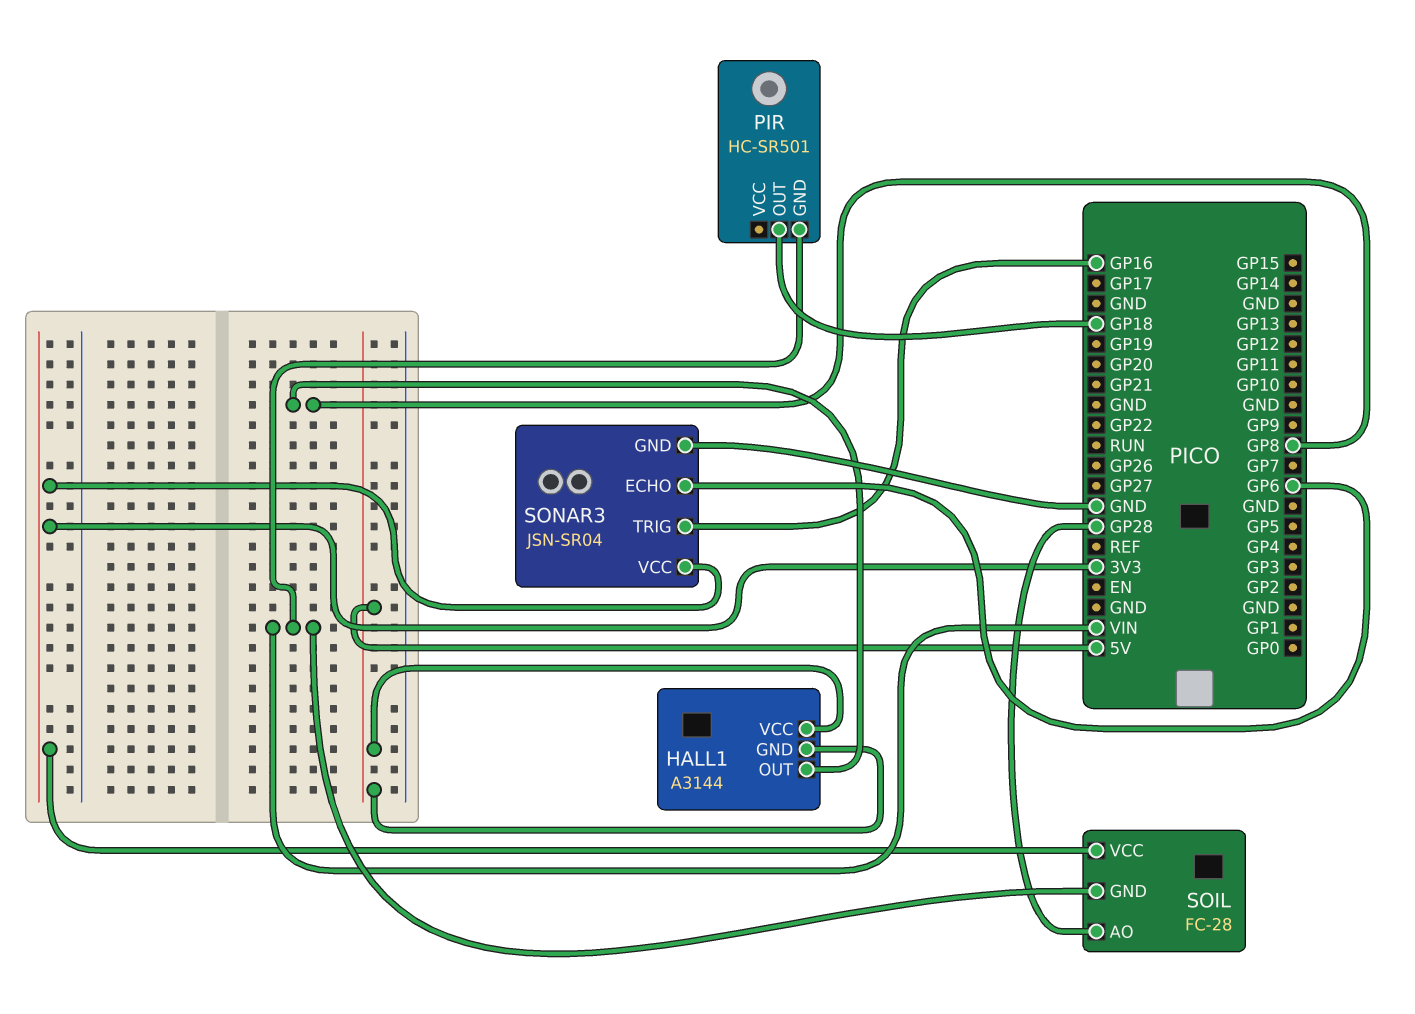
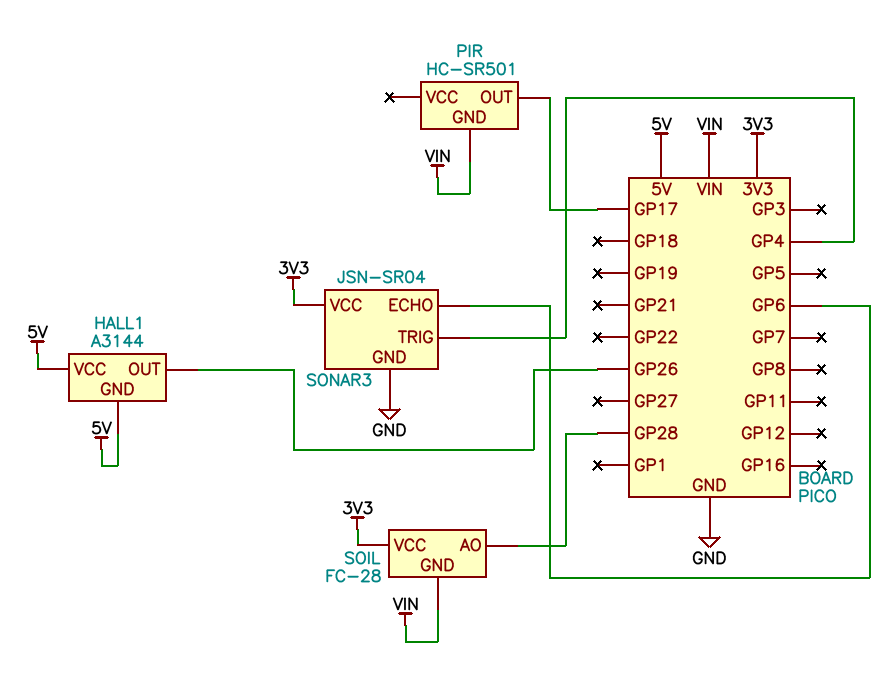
HALL1 pin OUT: GP8 -> GP26
PIR pin OUT: GP18 -> GP17
SONAR3 pin TRIG: GP16 -> GP4

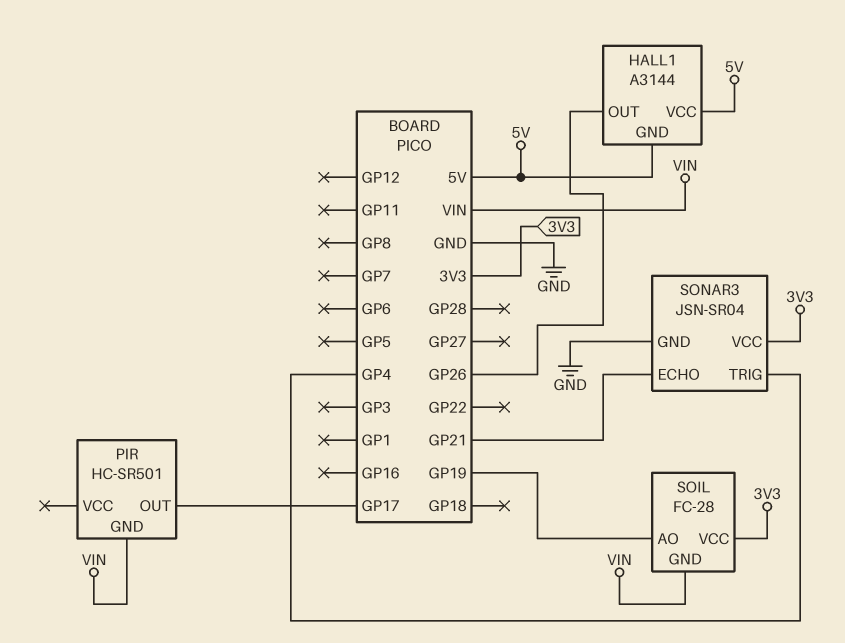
SOIL pin AO: GP28 -> GP19
SONAR3 pin ECHO: GP6 -> GP21

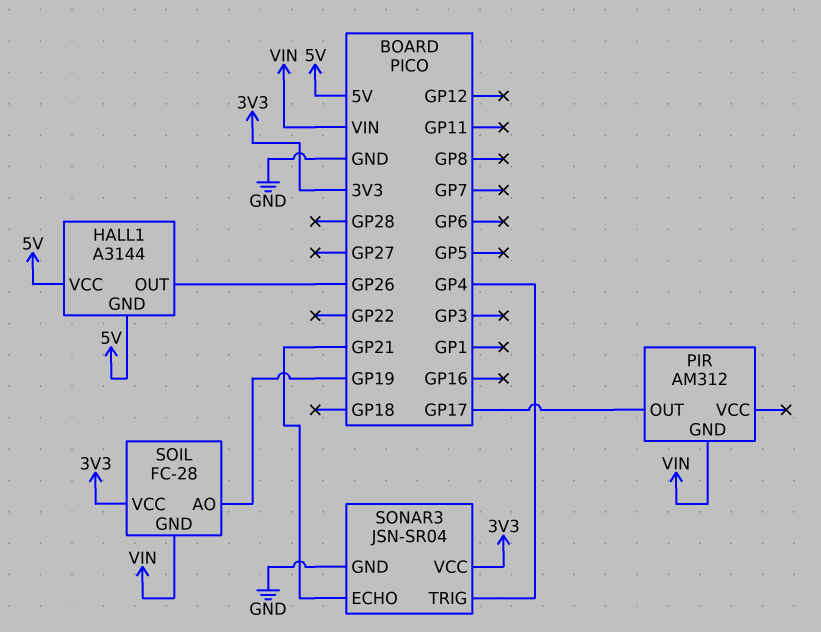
PIR: HC-SR501 -> AM312

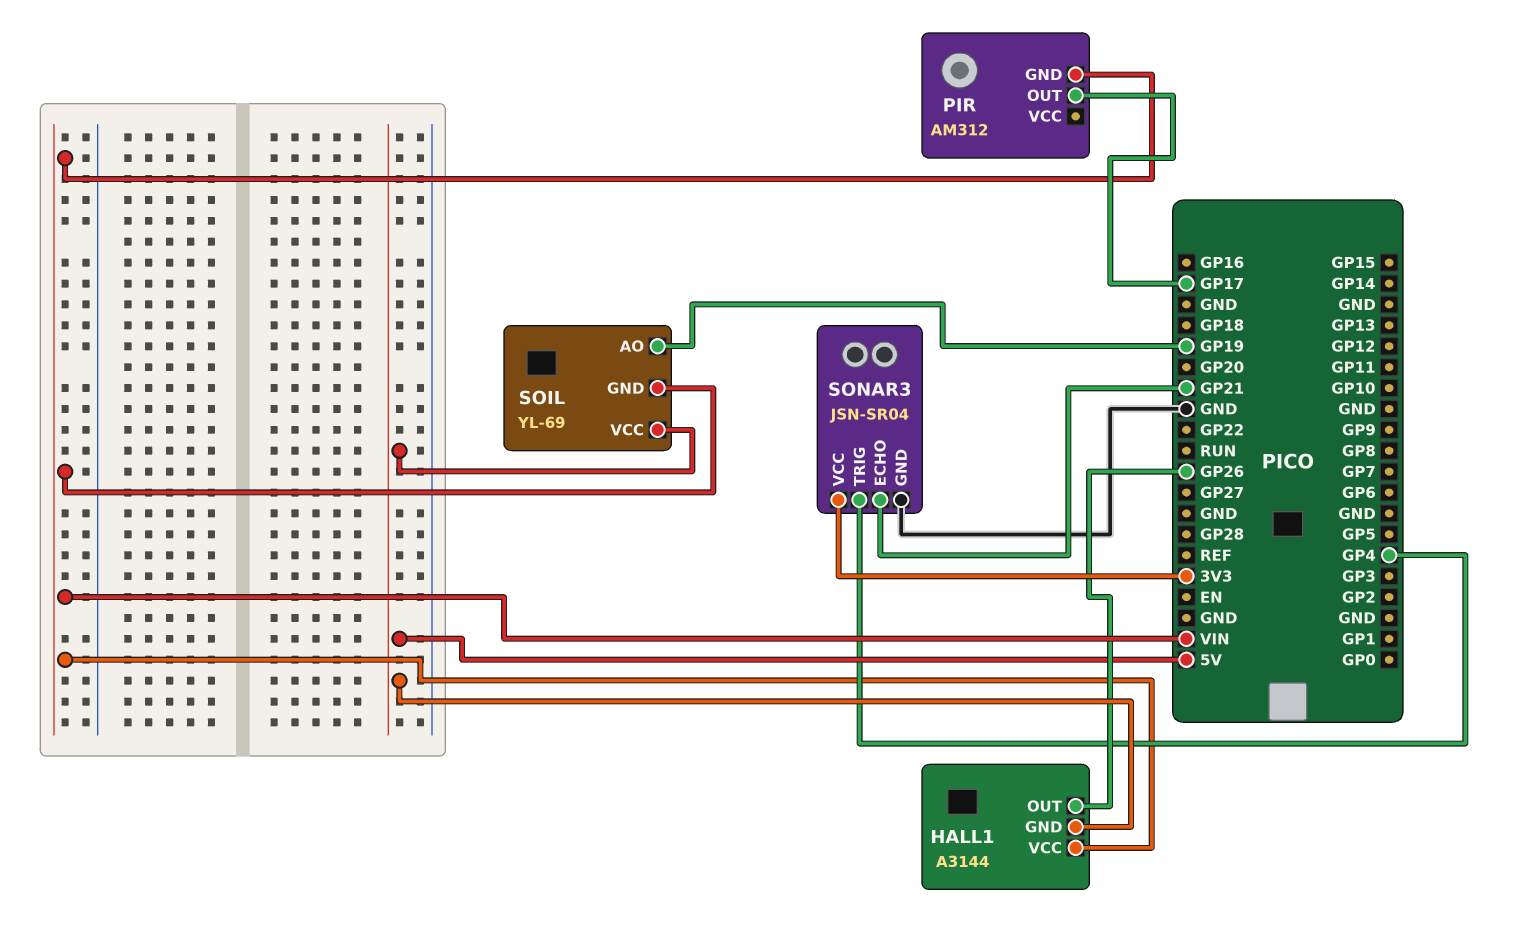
HALL1 pin VCC: 5V -> VIN
SOIL: FC-28 -> YL-69
SOIL pin VCC: 3V3 -> 5V

